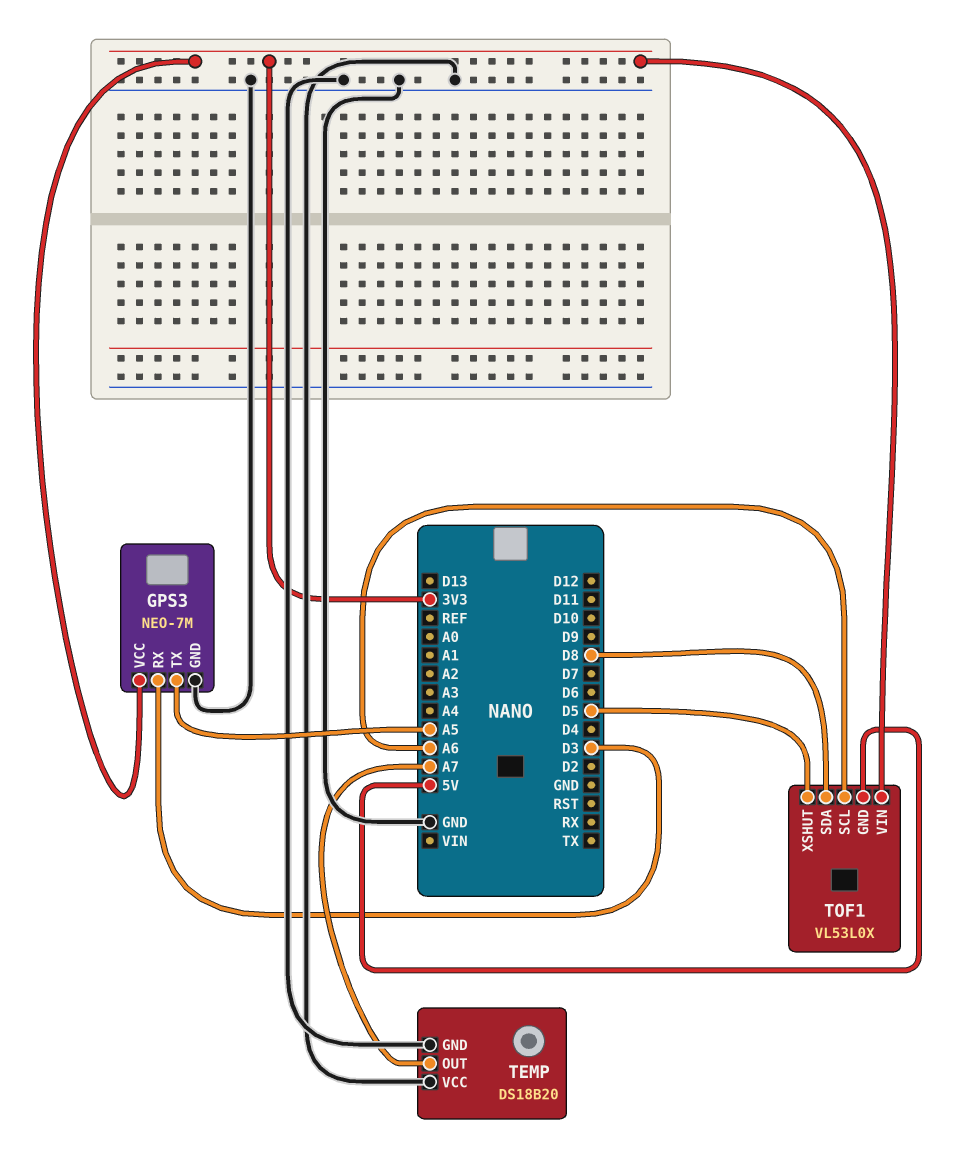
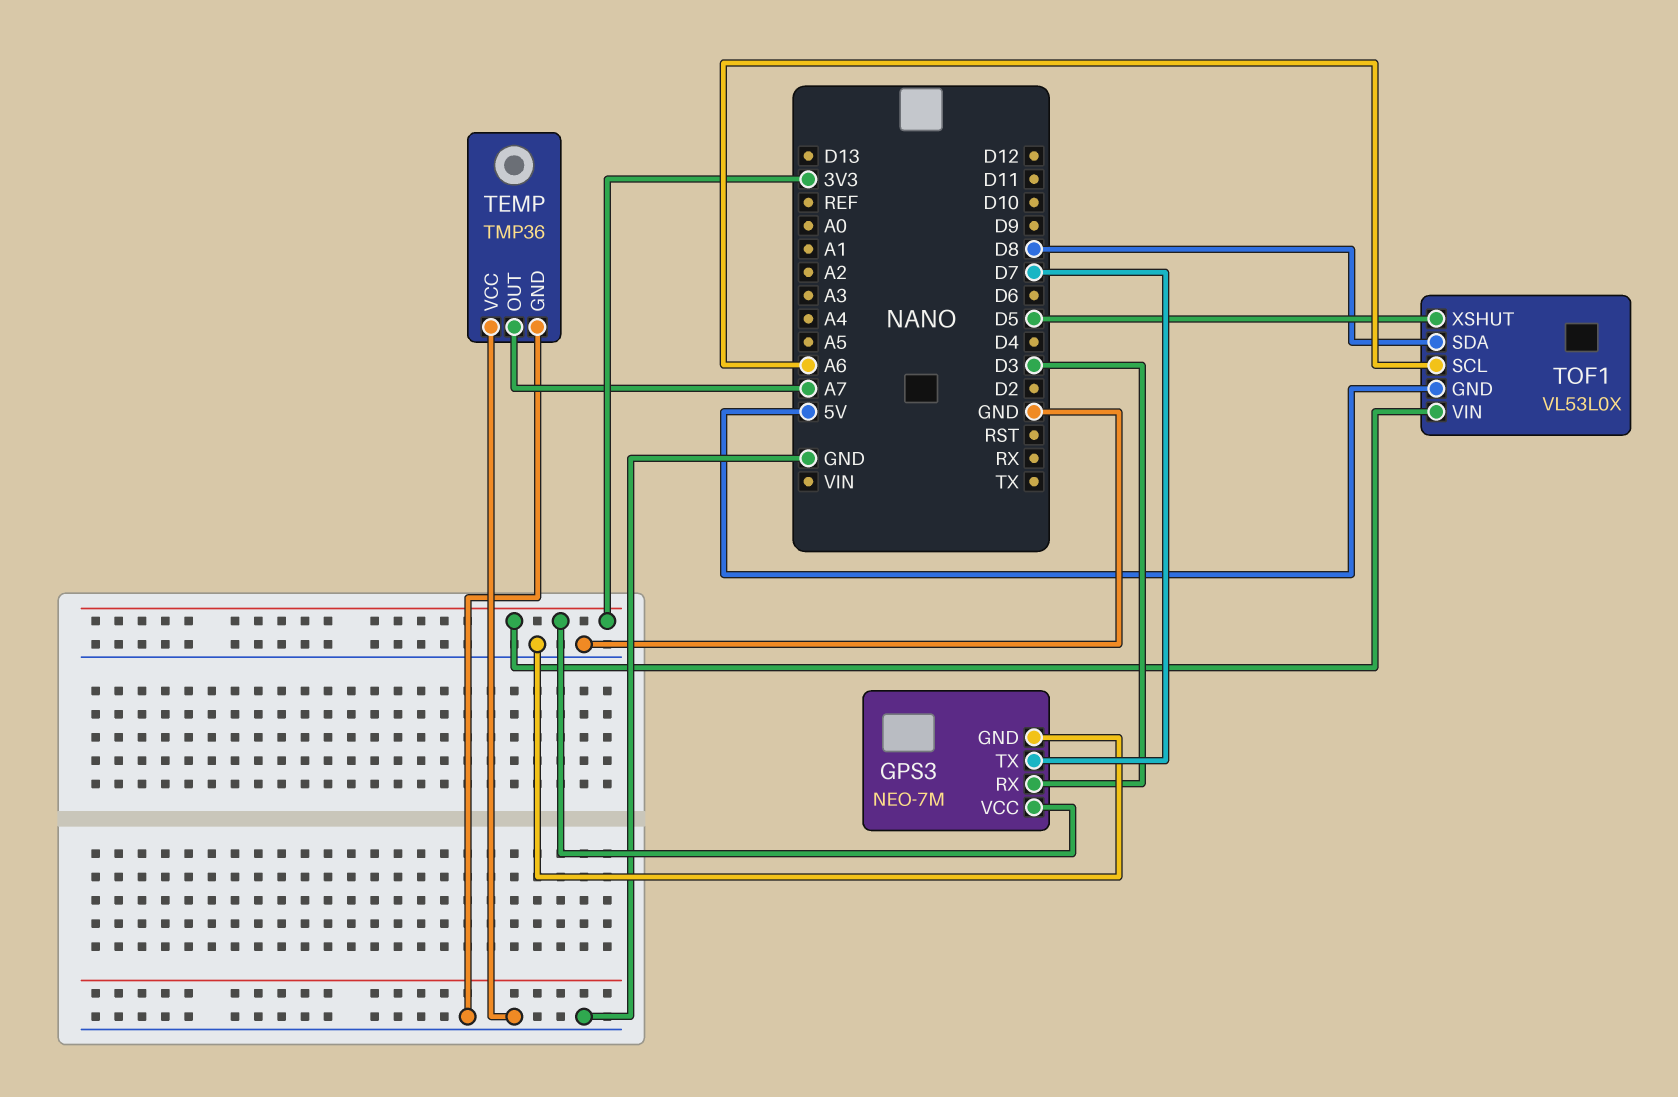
GPS3 pin TX: A5 -> D7
TEMP: DS18B20 -> TMP36

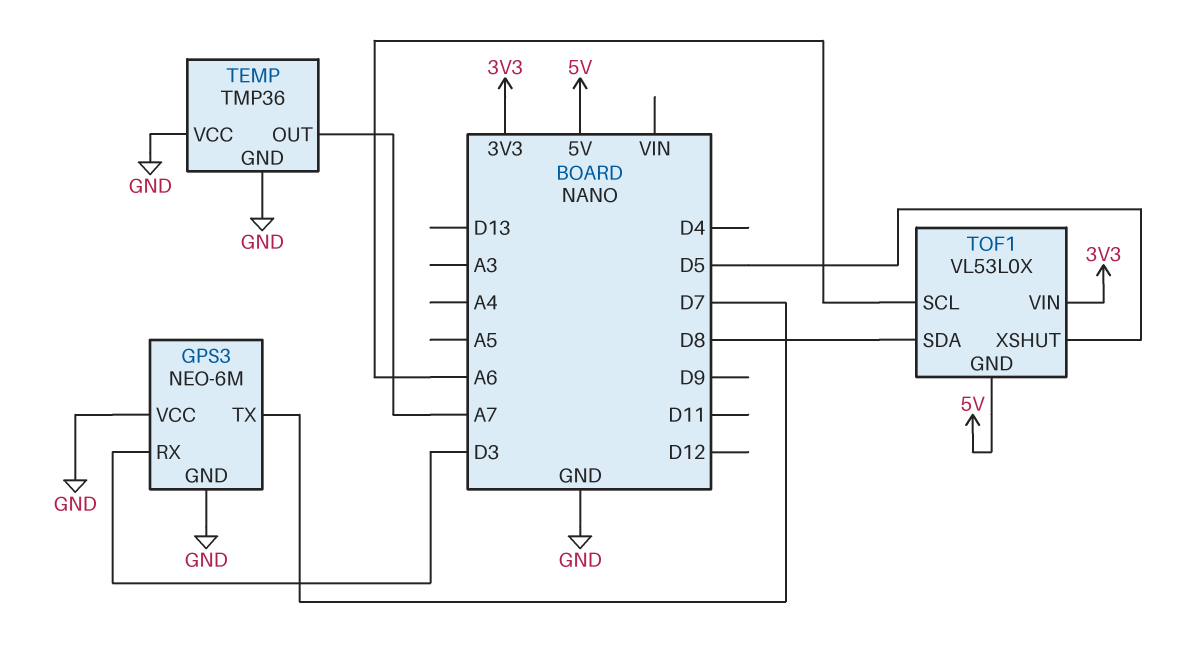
GPS3: NEO-7M -> NEO-6M
GPS3 pin VCC: 3V3 -> GND

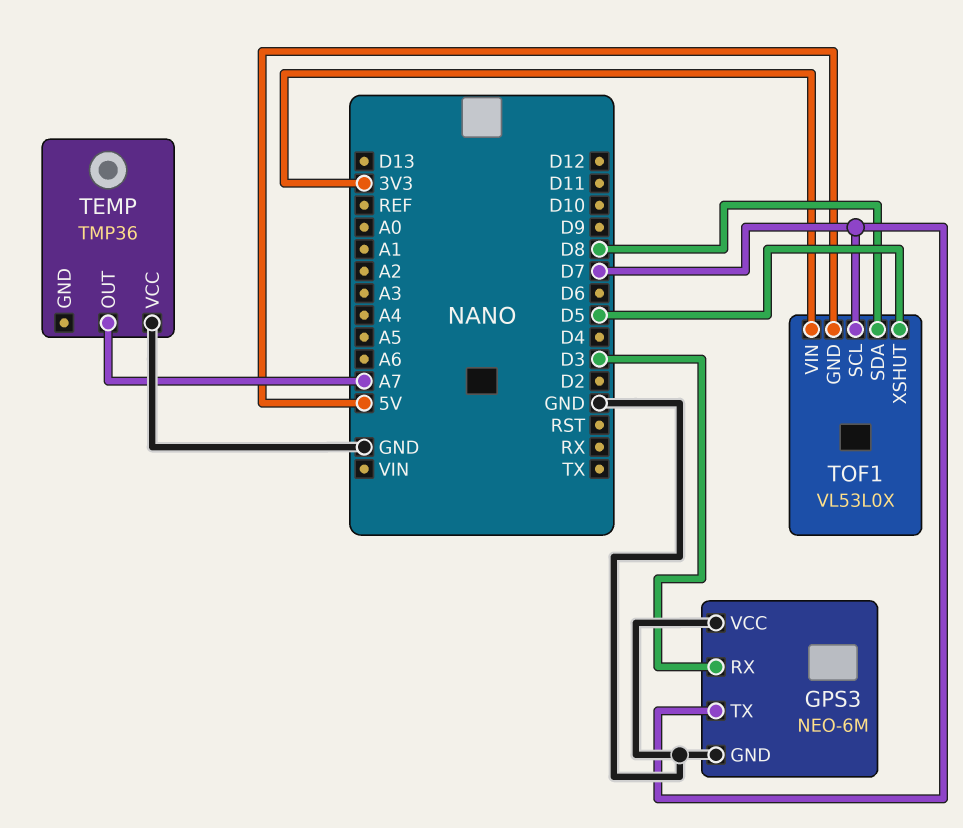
TEMP pin GND: GND -> none
TOF1 pin SCL: A6 -> D7

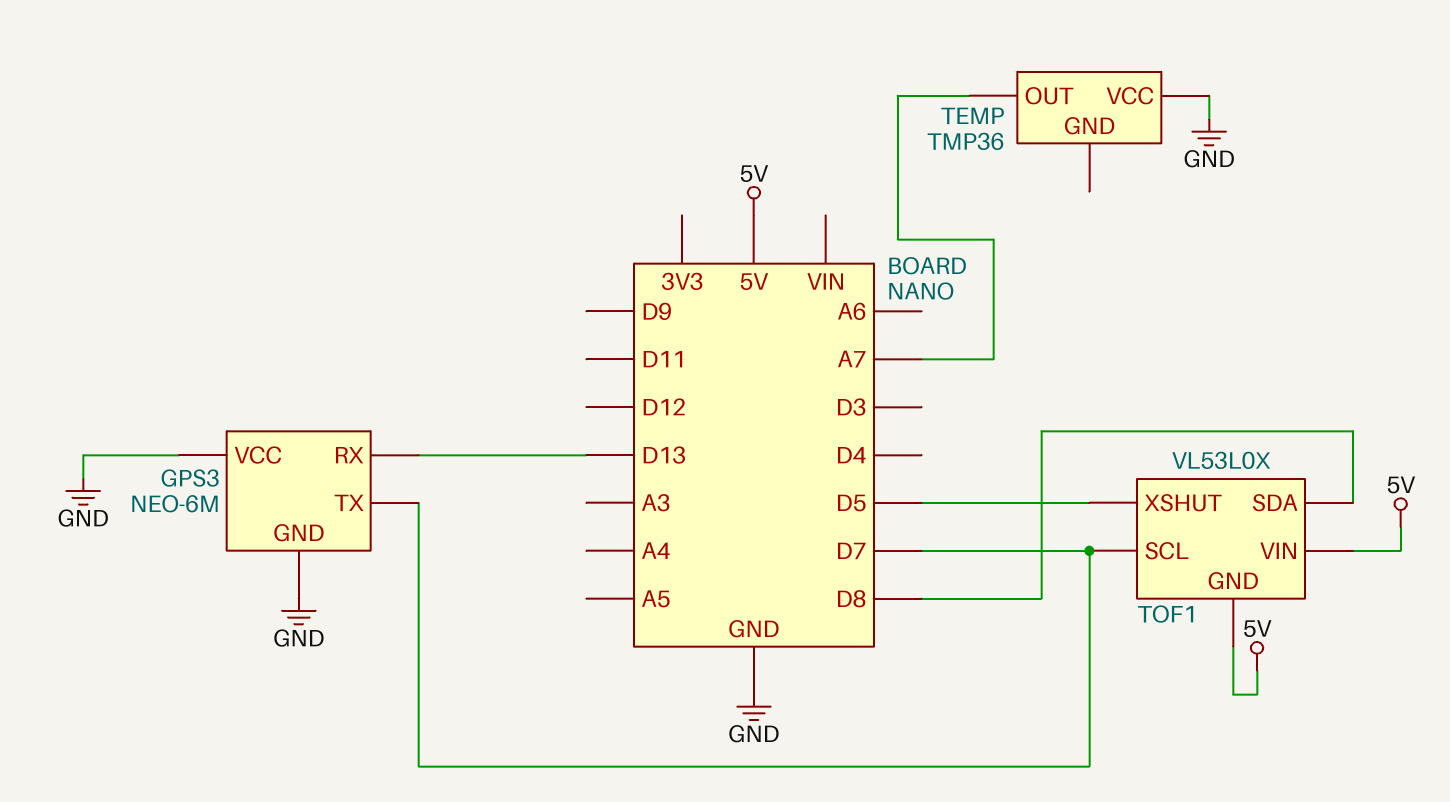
GPS3 pin RX: D3 -> D13
TOF1 pin VIN: 3V3 -> 5V

